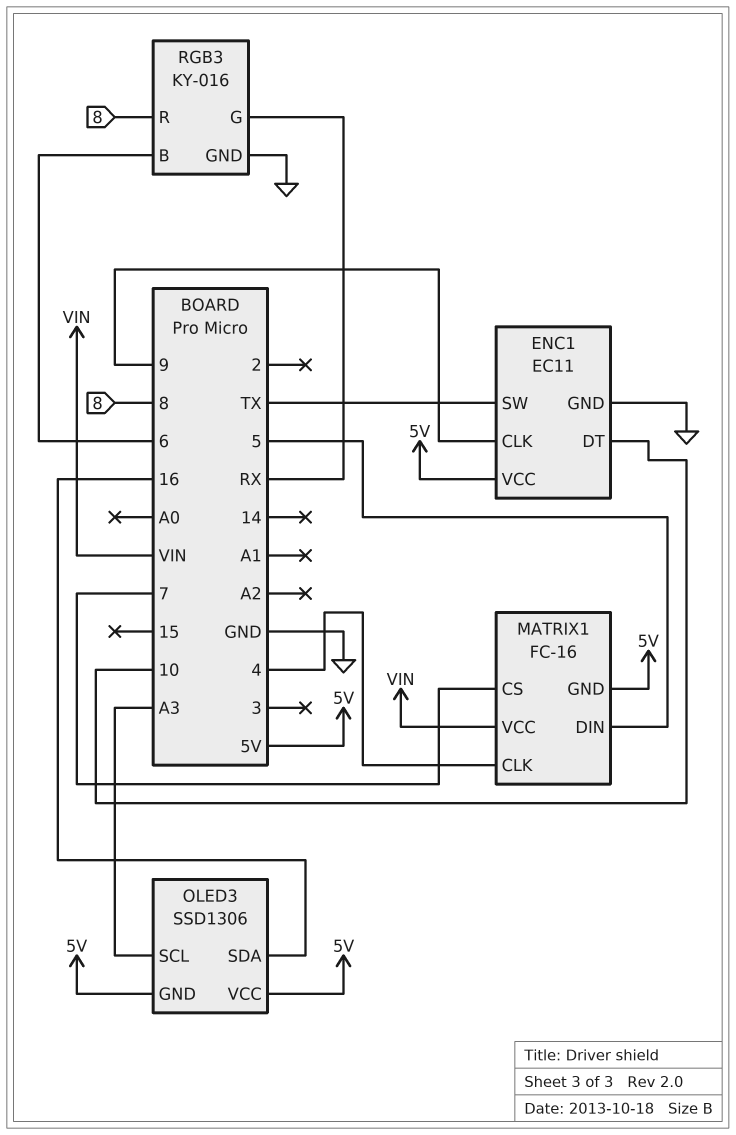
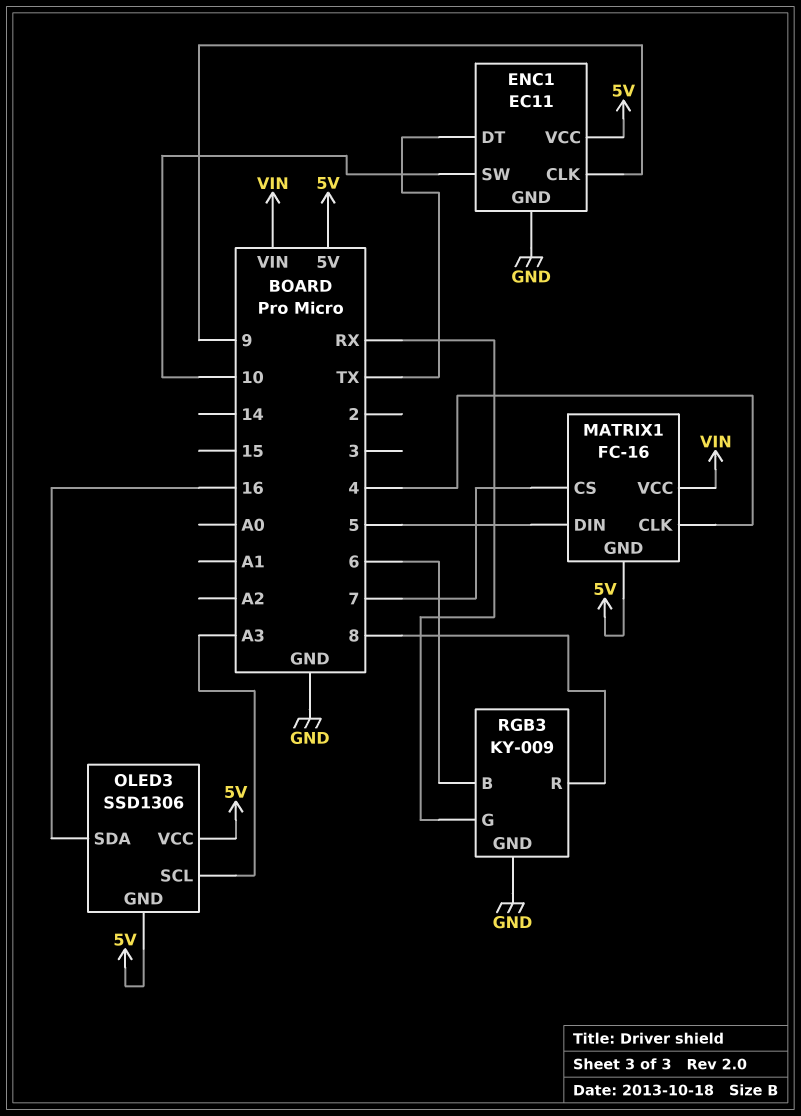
ENC1 pin DT: 10 -> TX
ENC1 pin SW: TX -> 10
RGB3: KY-016 -> KY-009

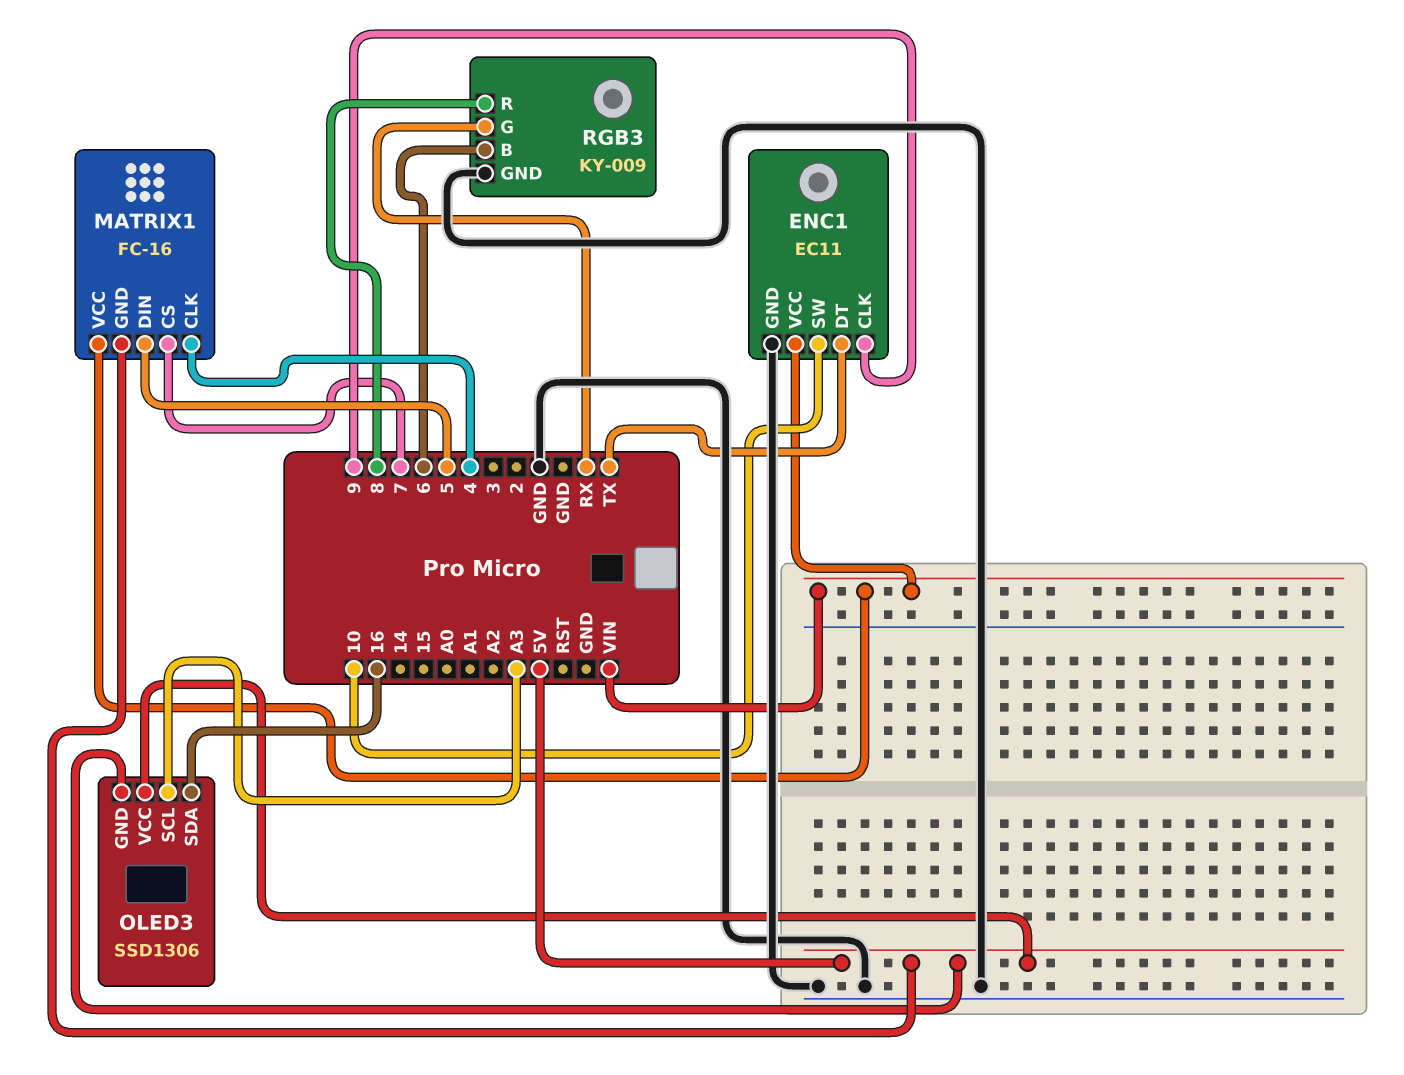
ENC1 pin VCC: 5V -> VIN

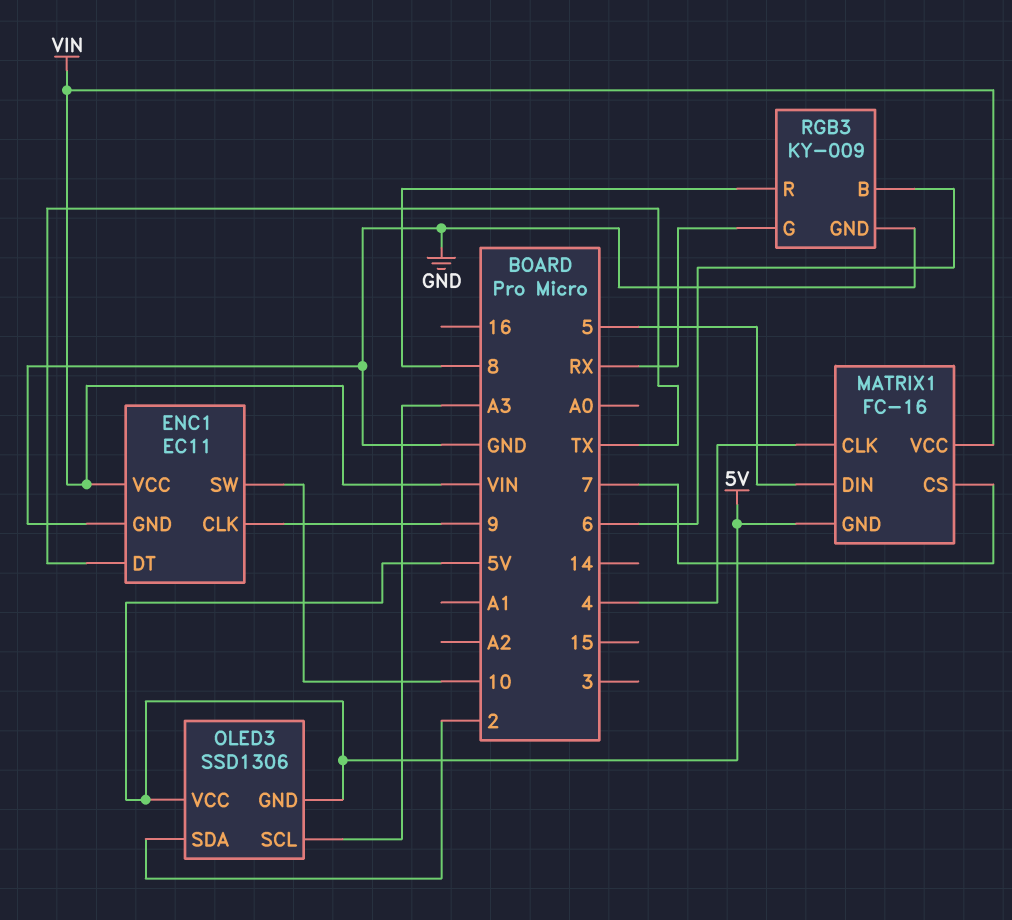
OLED3 pin SDA: 16 -> 2

